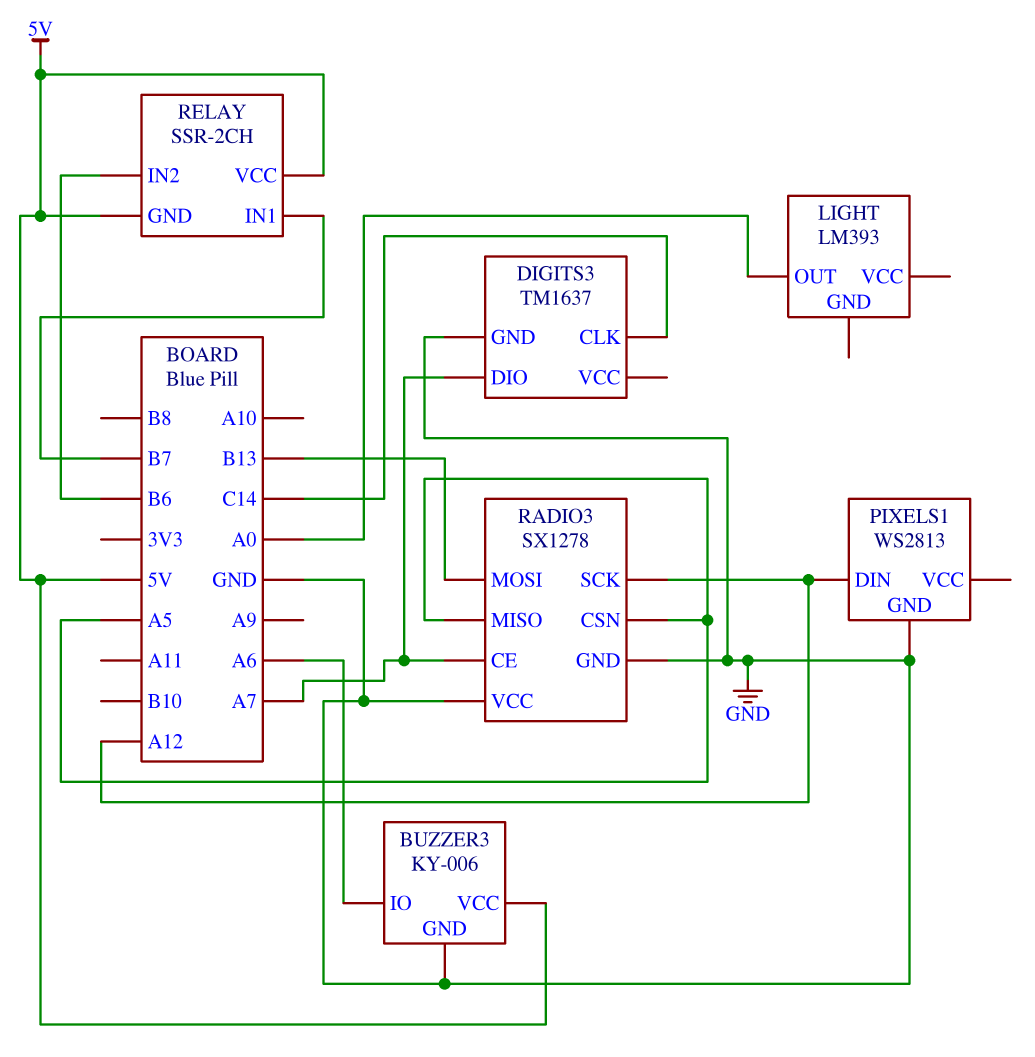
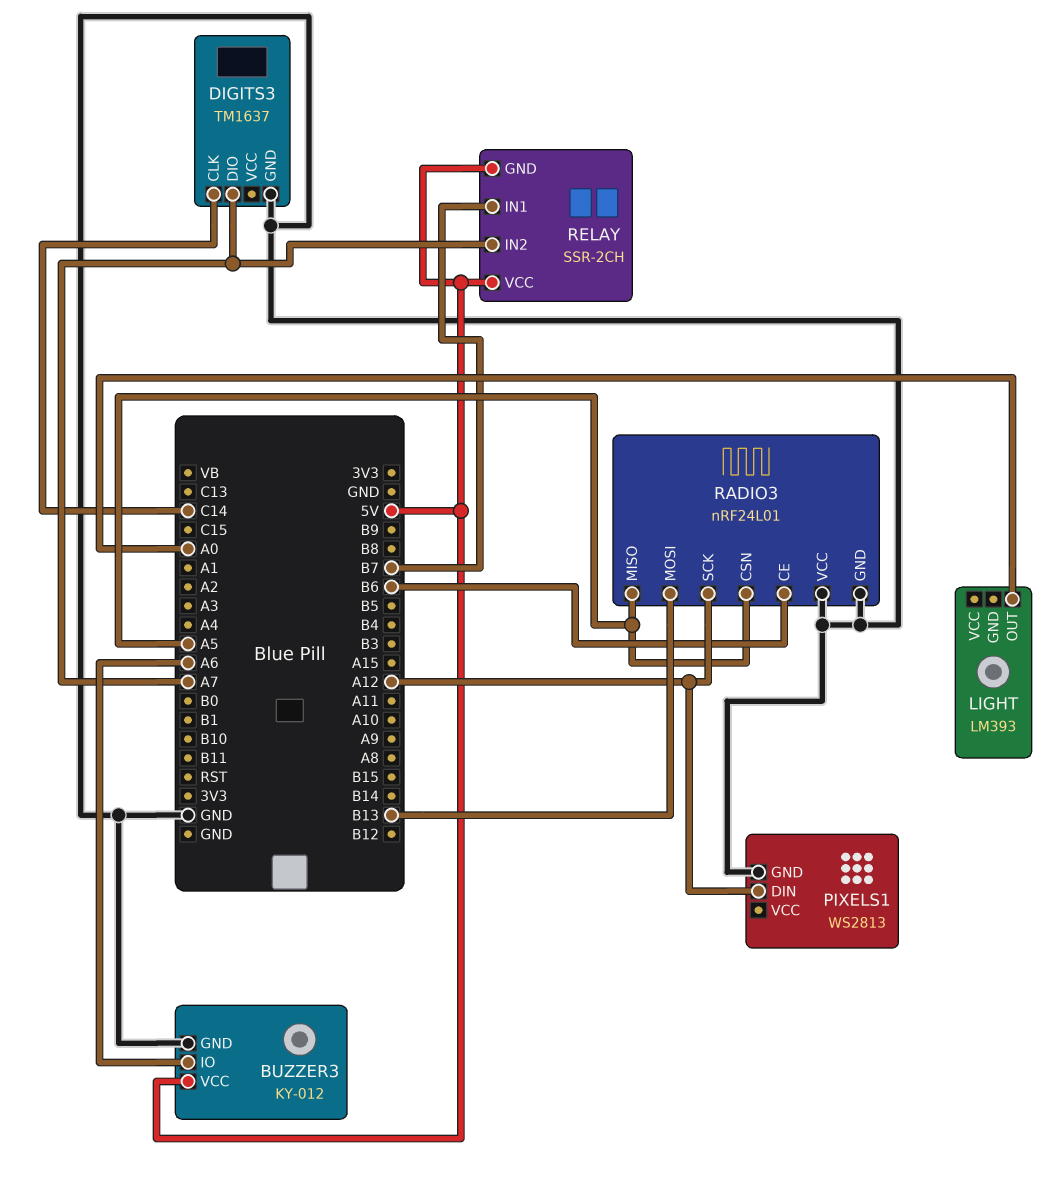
BUZZER3: KY-006 -> KY-012
RADIO3: SX1278 -> nRF24L01
RADIO3 pin CE: A7 -> B6
RELAY pin IN2: B6 -> A7

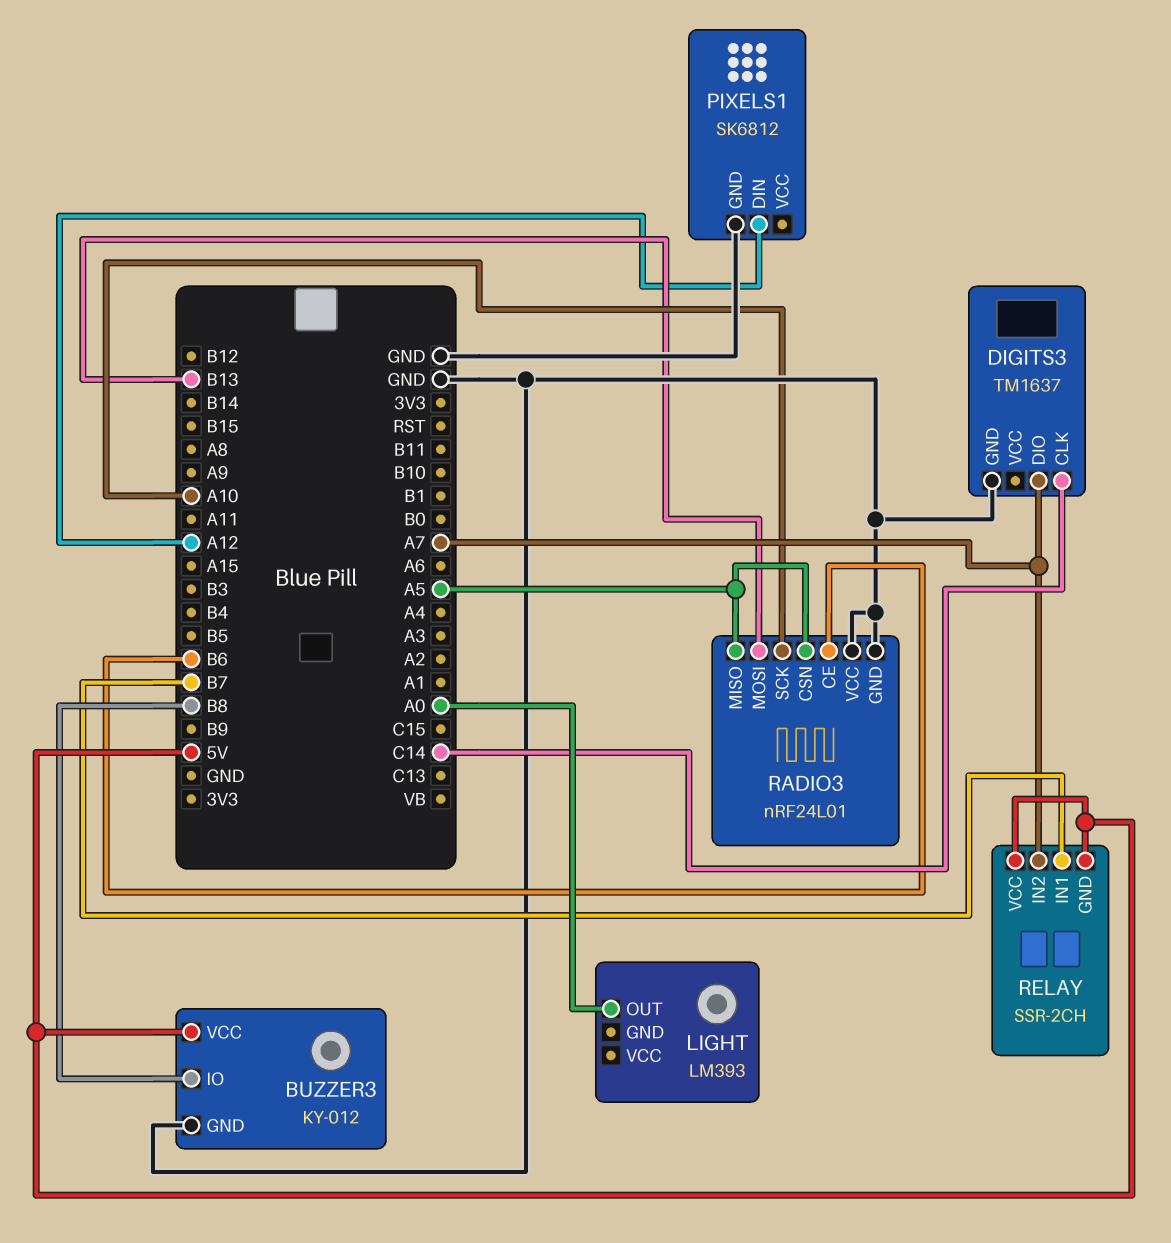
BUZZER3 pin IO: A6 -> B8
PIXELS1: WS2813 -> SK6812
RADIO3 pin SCK: A12 -> A10

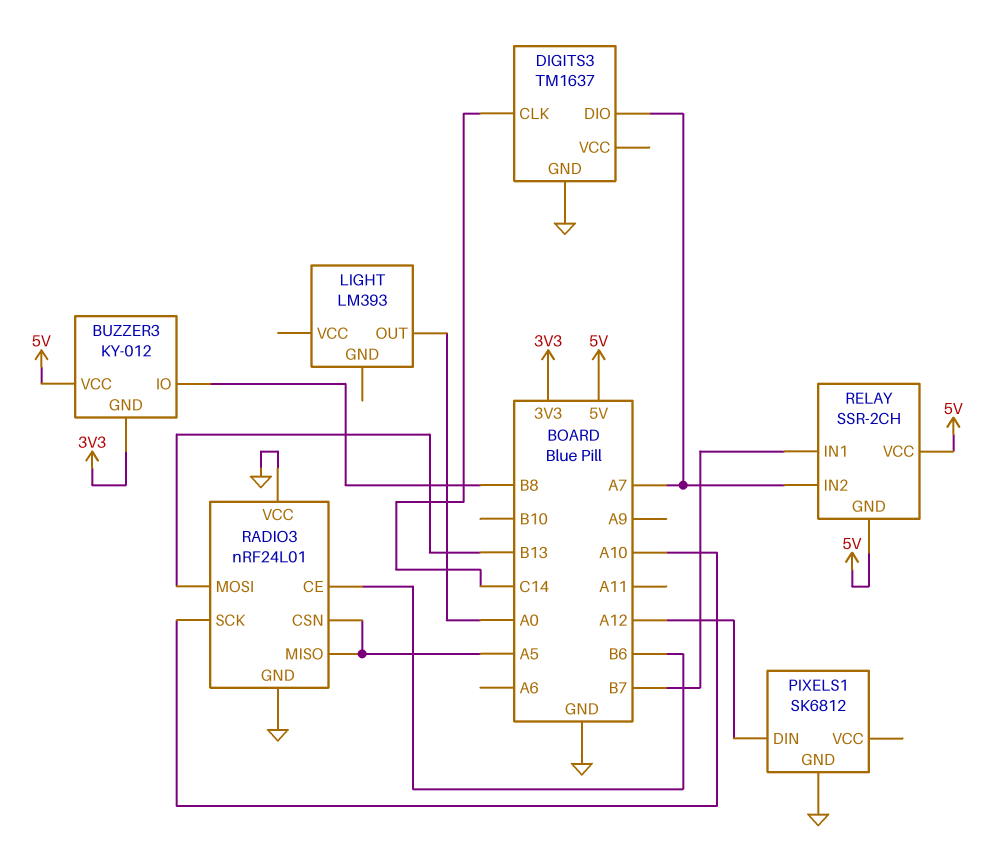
BUZZER3 pin GND: GND -> 3V3

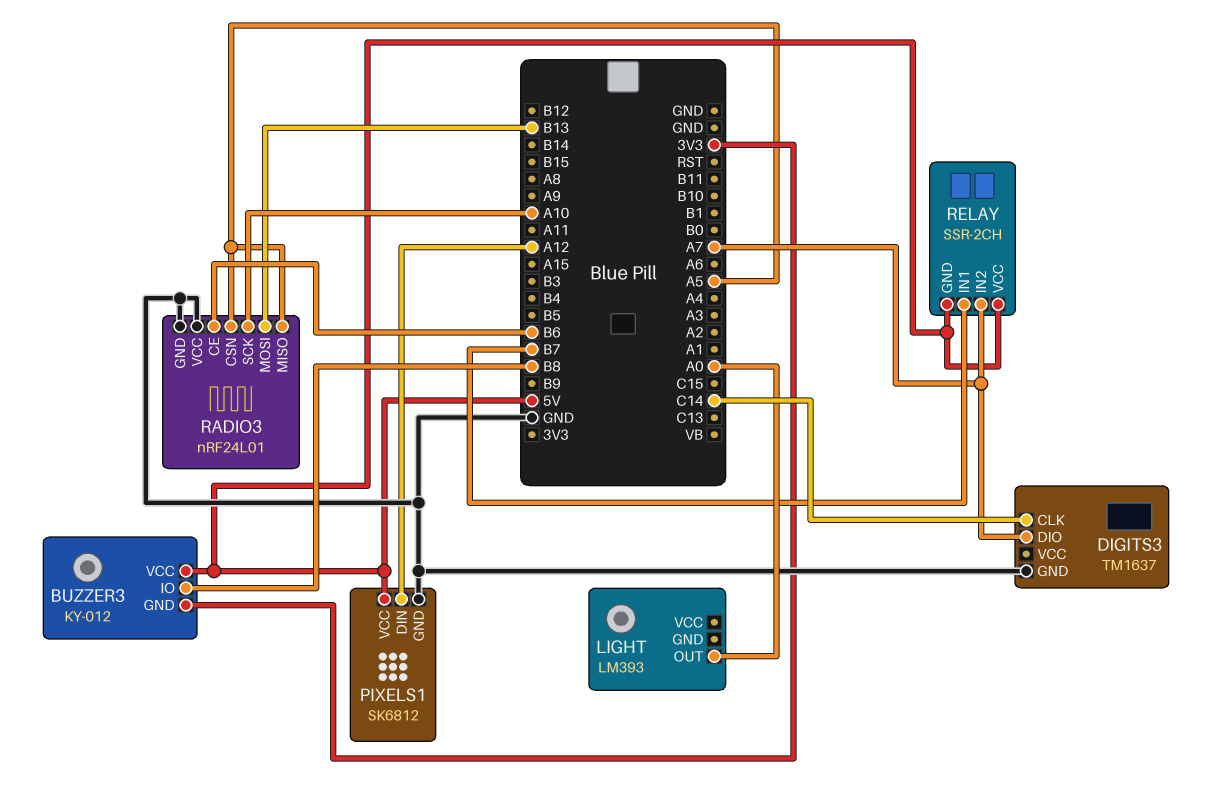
PIXELS1 pin VCC: none -> 5V

